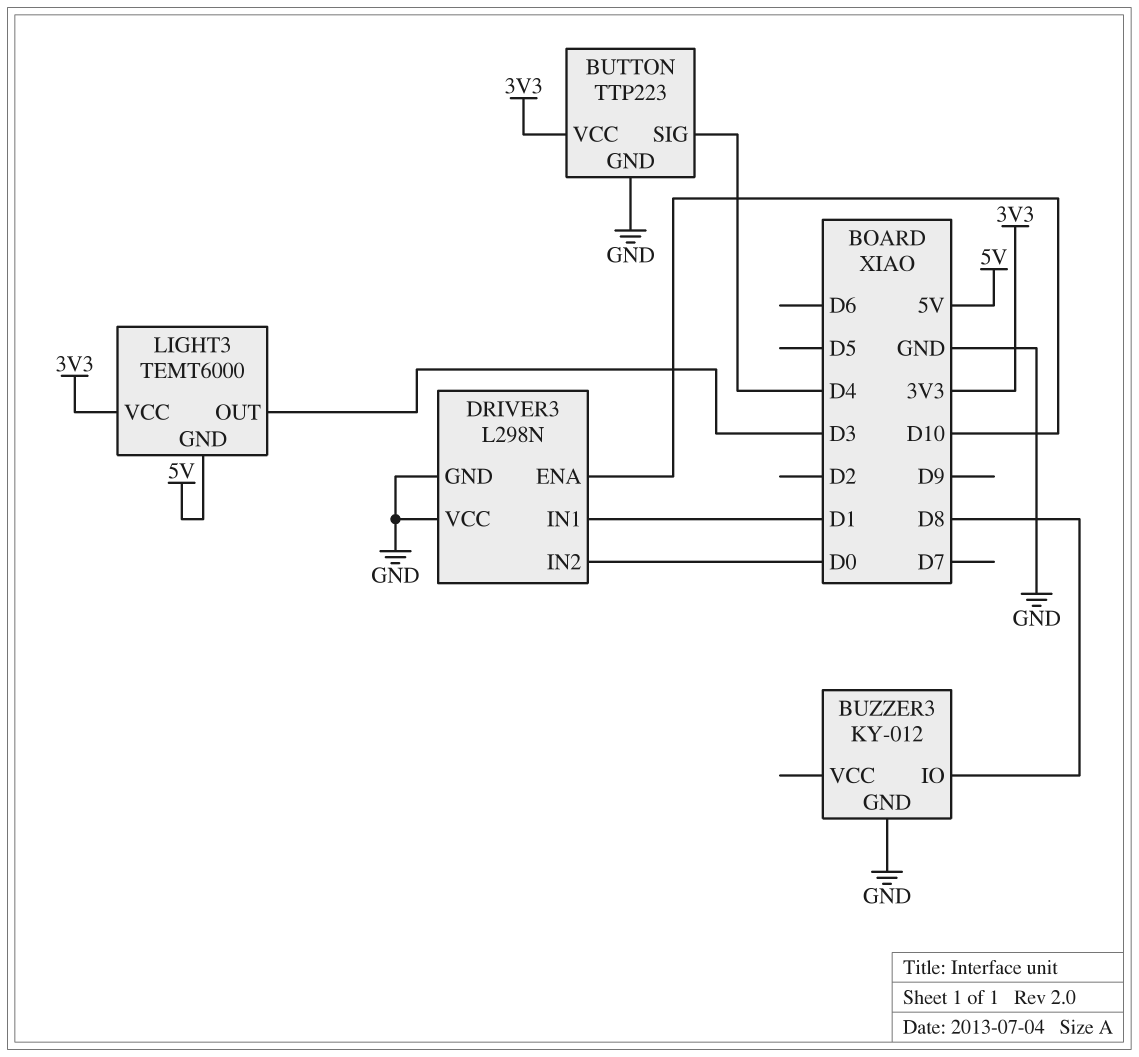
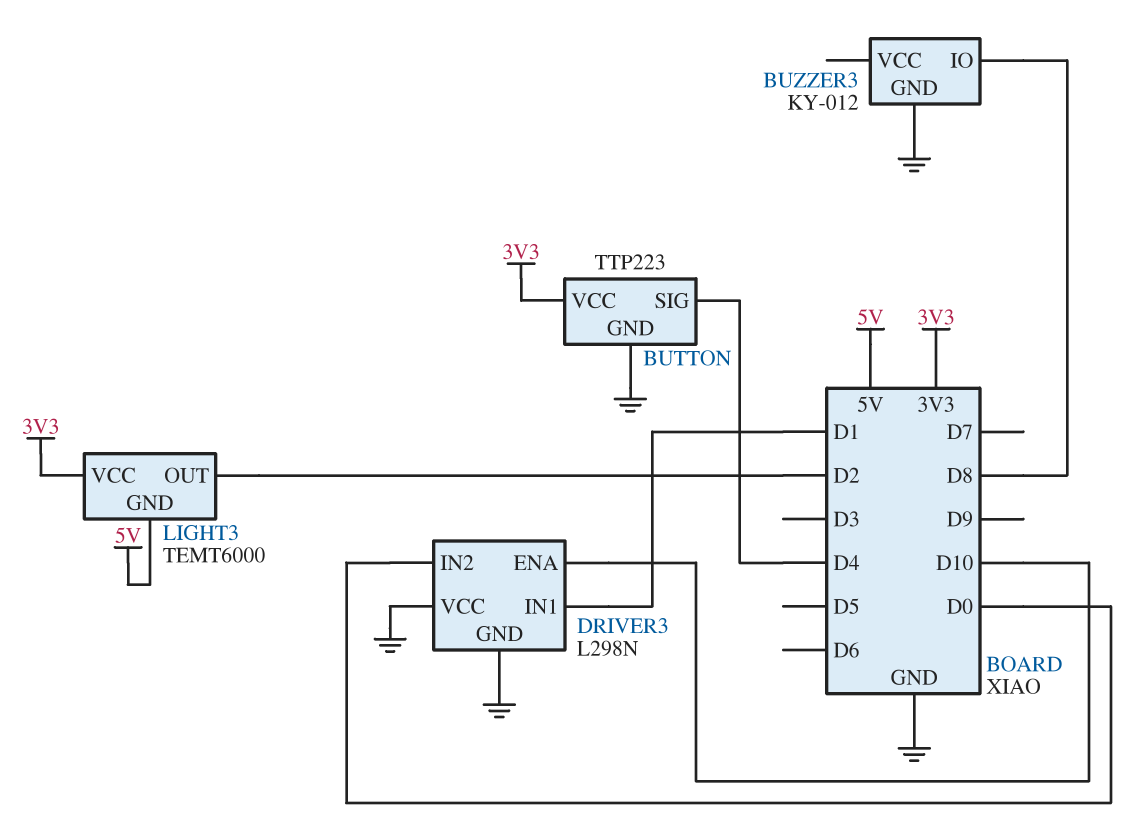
LIGHT3 pin OUT: D3 -> D2

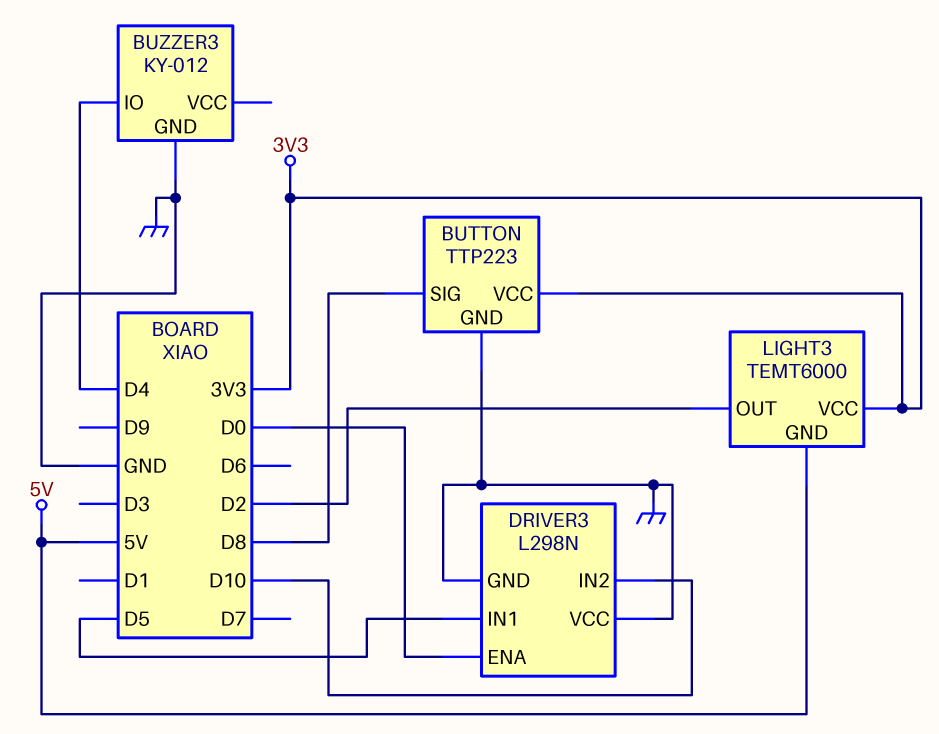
BUTTON pin SIG: D4 -> D8
BUZZER3 pin IO: D8 -> D4
DRIVER3 pin ENA: D10 -> D0
DRIVER3 pin IN1: D1 -> D5
DRIVER3 pin IN2: D0 -> D10

